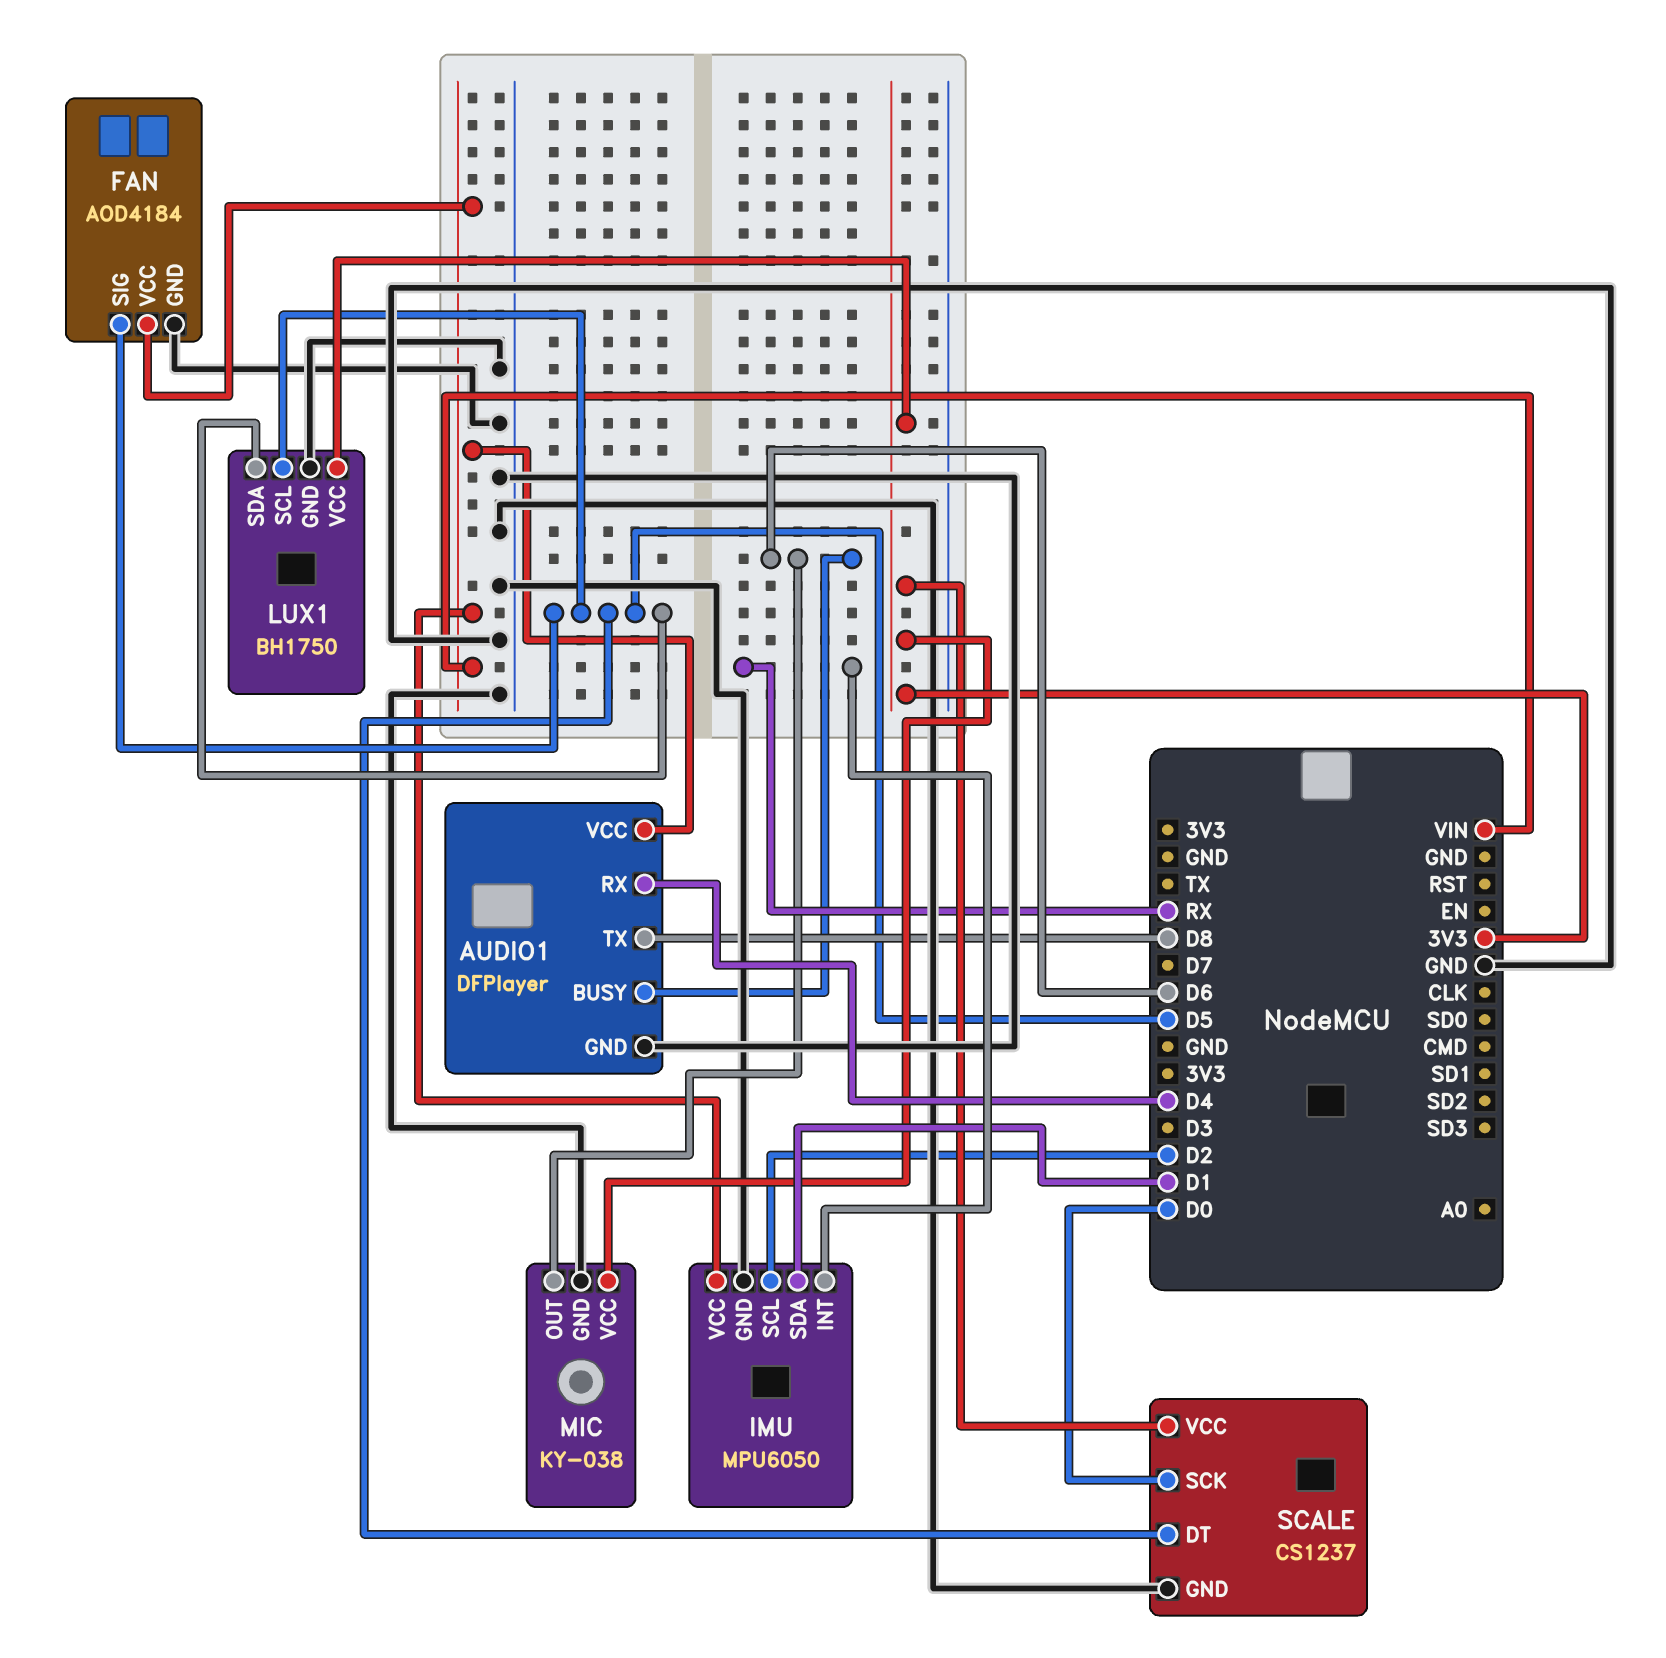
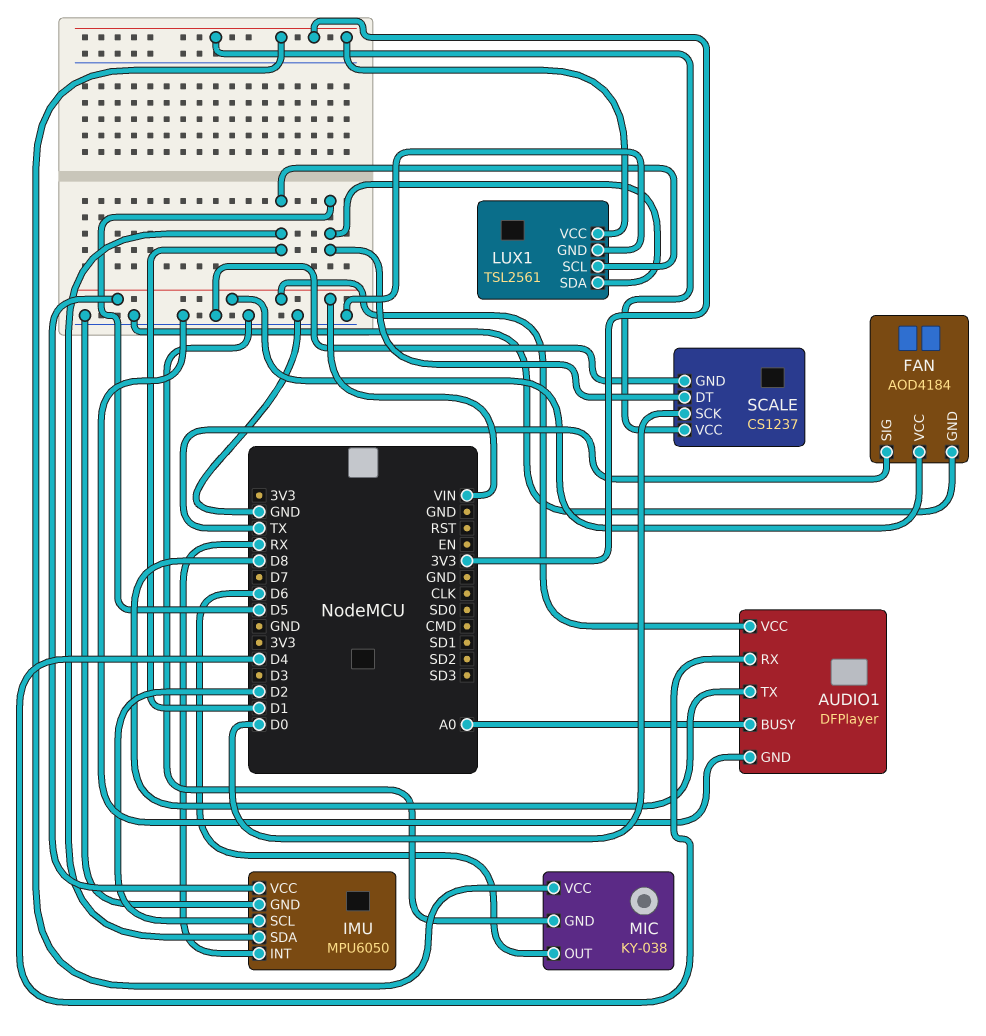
AUDIO1 pin BUSY: D6 -> A0
FAN pin SIG: D5 -> TX
LUX1: BH1750 -> TSL2561
LUX1 pin SCL: D5 -> D1

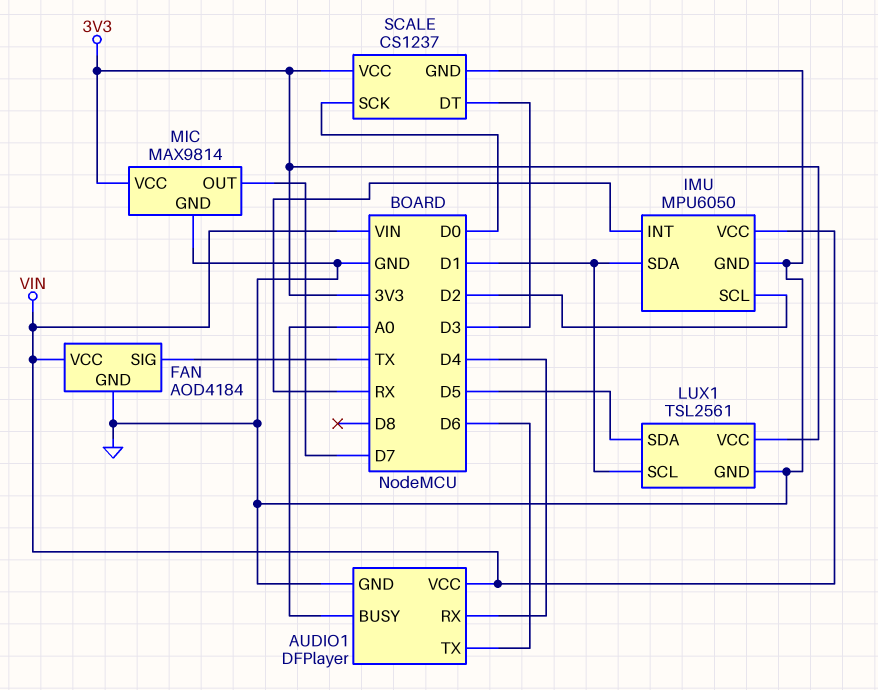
AUDIO1 pin TX: D8 -> D6
MIC: KY-038 -> MAX9814
MIC pin OUT: D6 -> D7
SCALE pin DT: D5 -> D3

